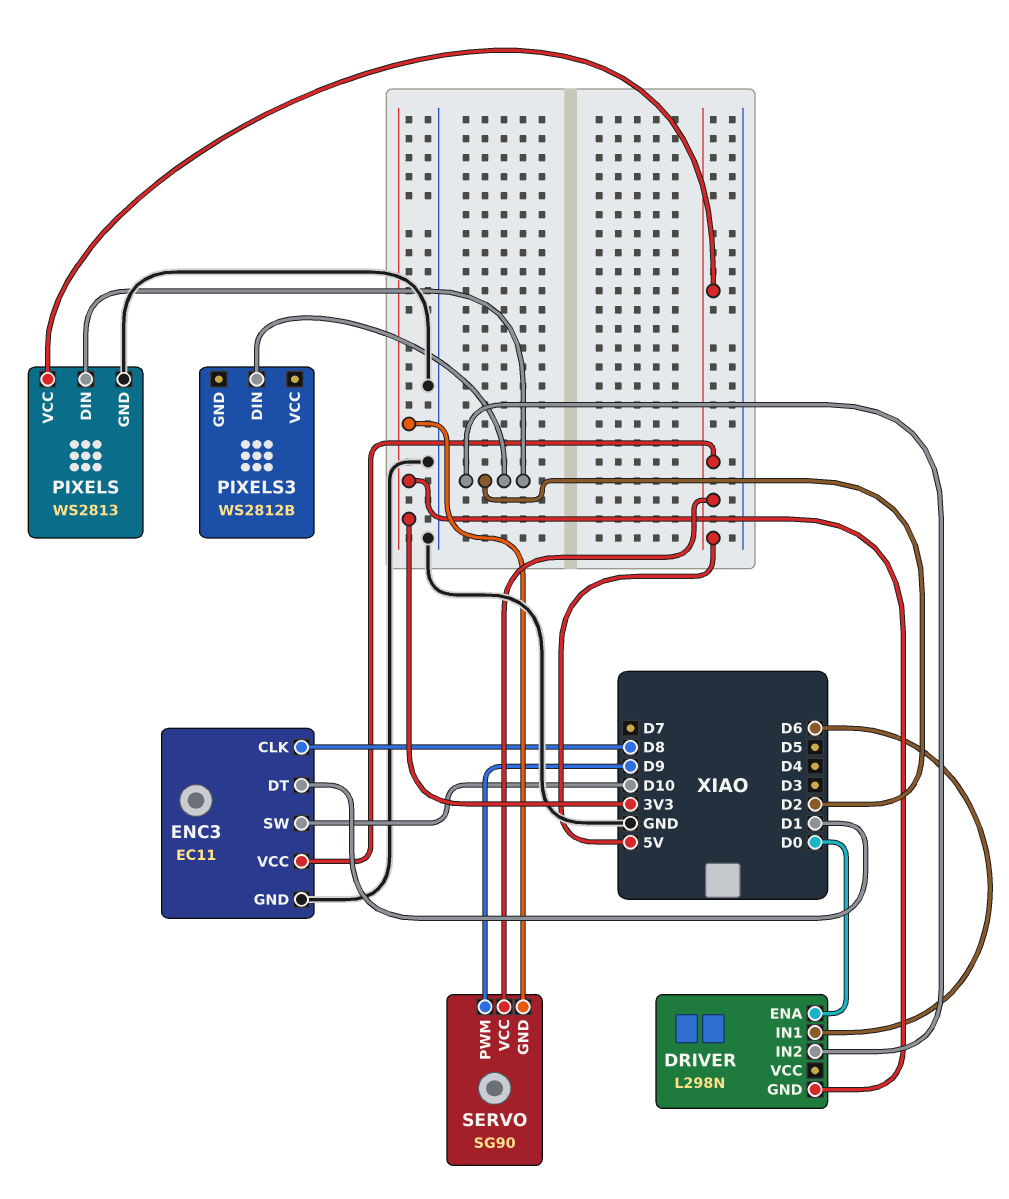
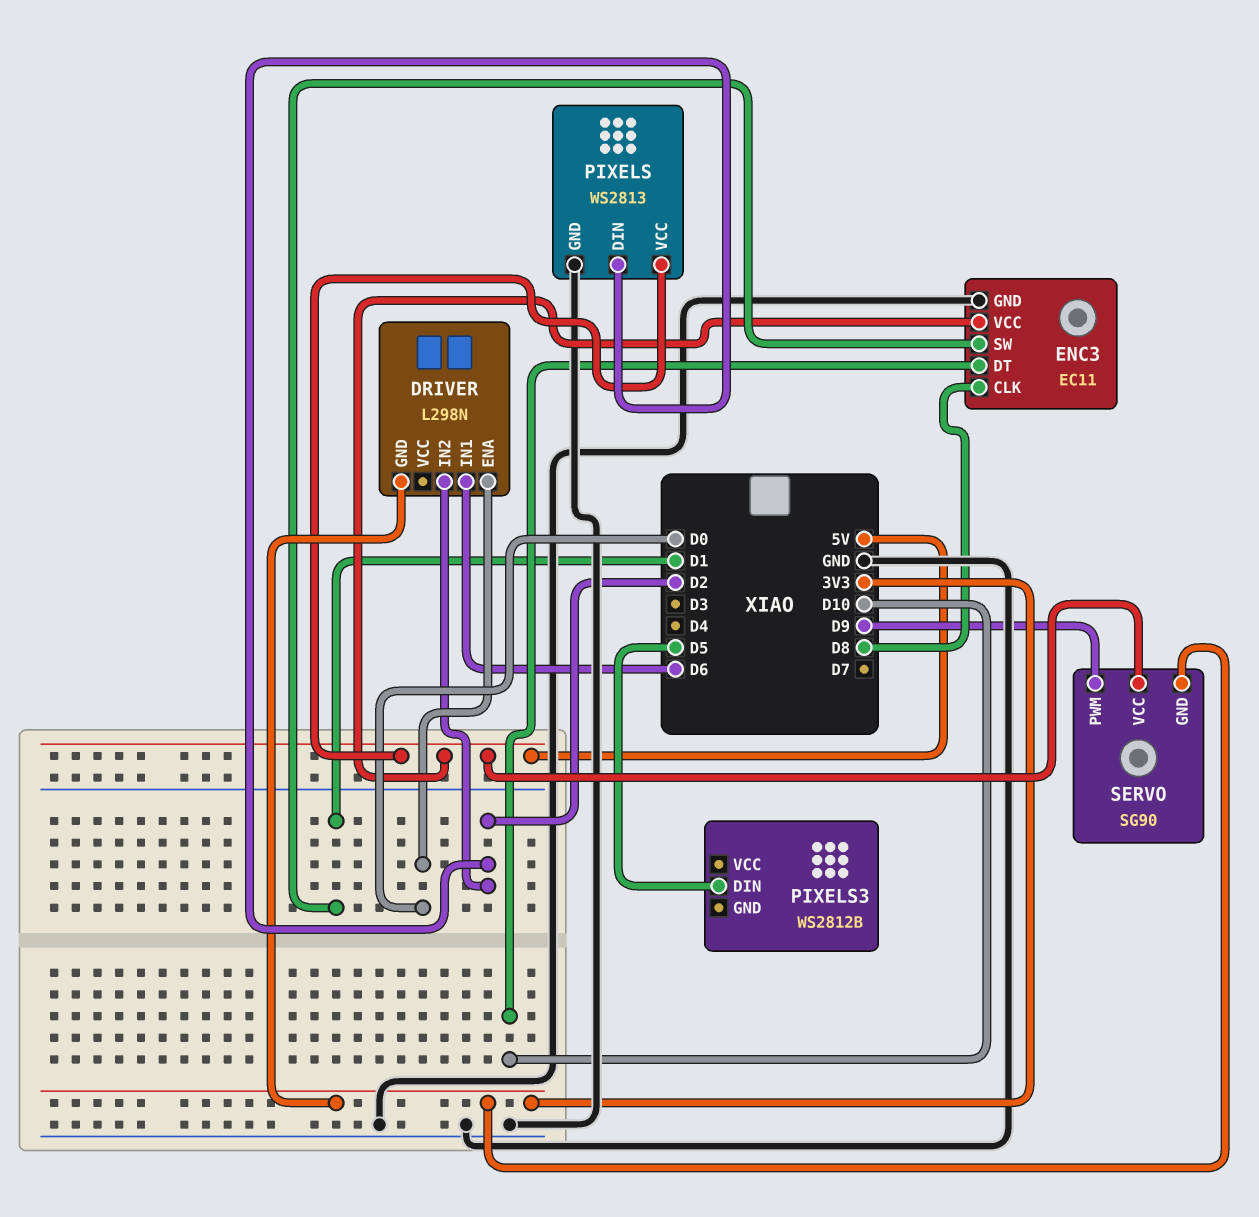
ENC3 pin DT: D1 -> D10
ENC3 pin SW: D10 -> D1
PIXELS3 pin DIN: D2 -> D5

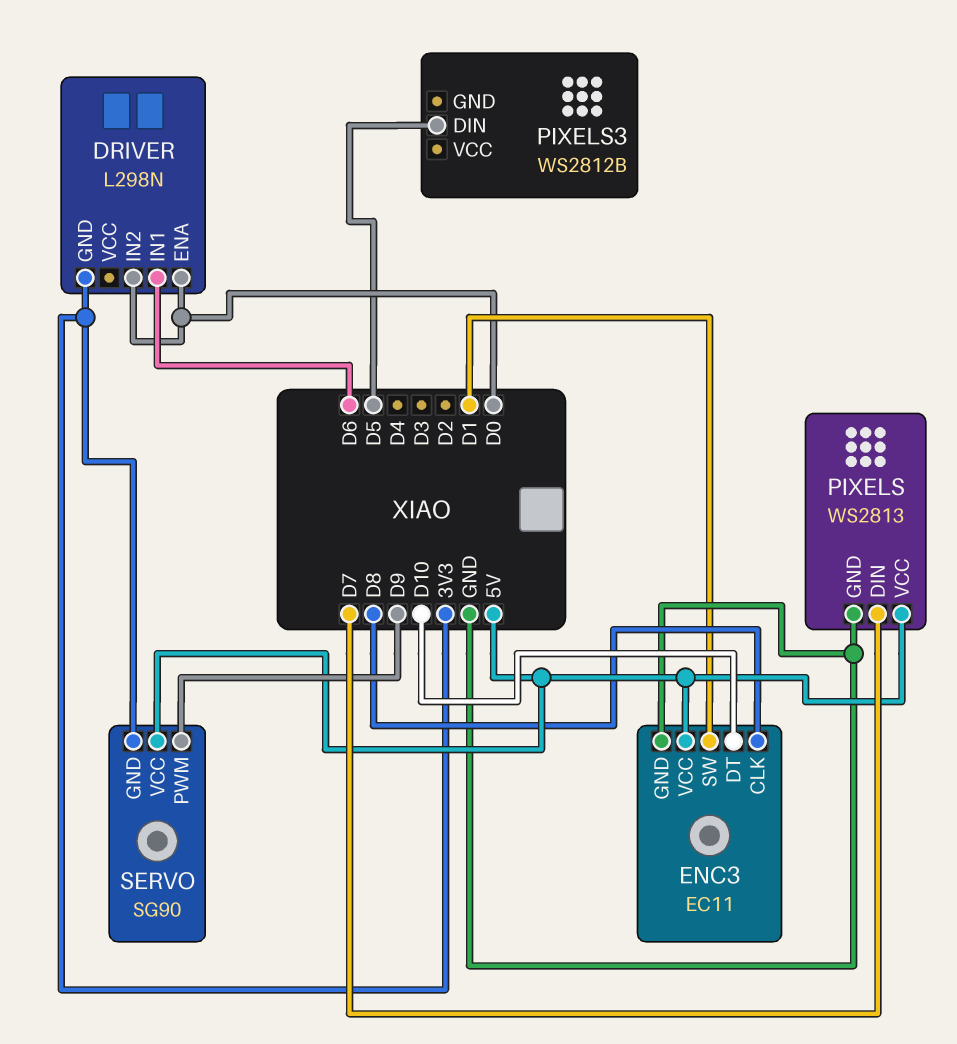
DRIVER pin IN2: D2 -> D0
PIXELS pin DIN: D2 -> D7

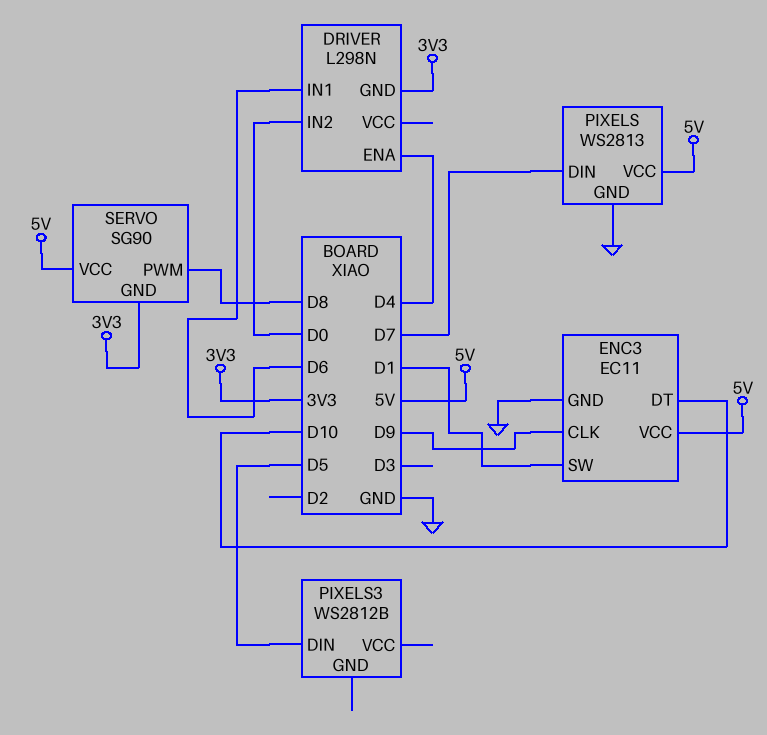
DRIVER pin ENA: D0 -> D4
ENC3 pin CLK: D8 -> D9
SERVO pin PWM: D9 -> D8

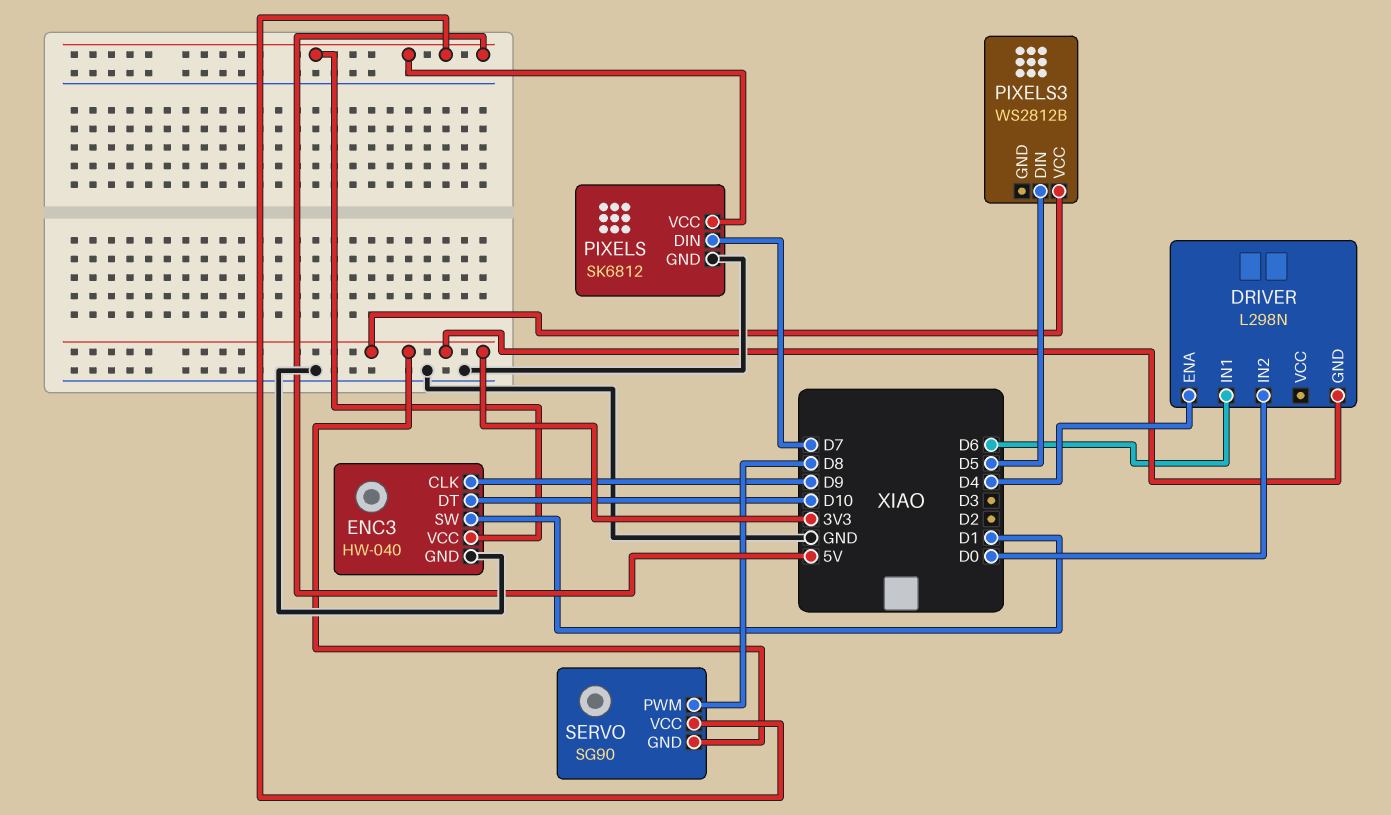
ENC3: EC11 -> HW-040
PIXELS: WS2813 -> SK6812
PIXELS3 pin VCC: none -> 3V3

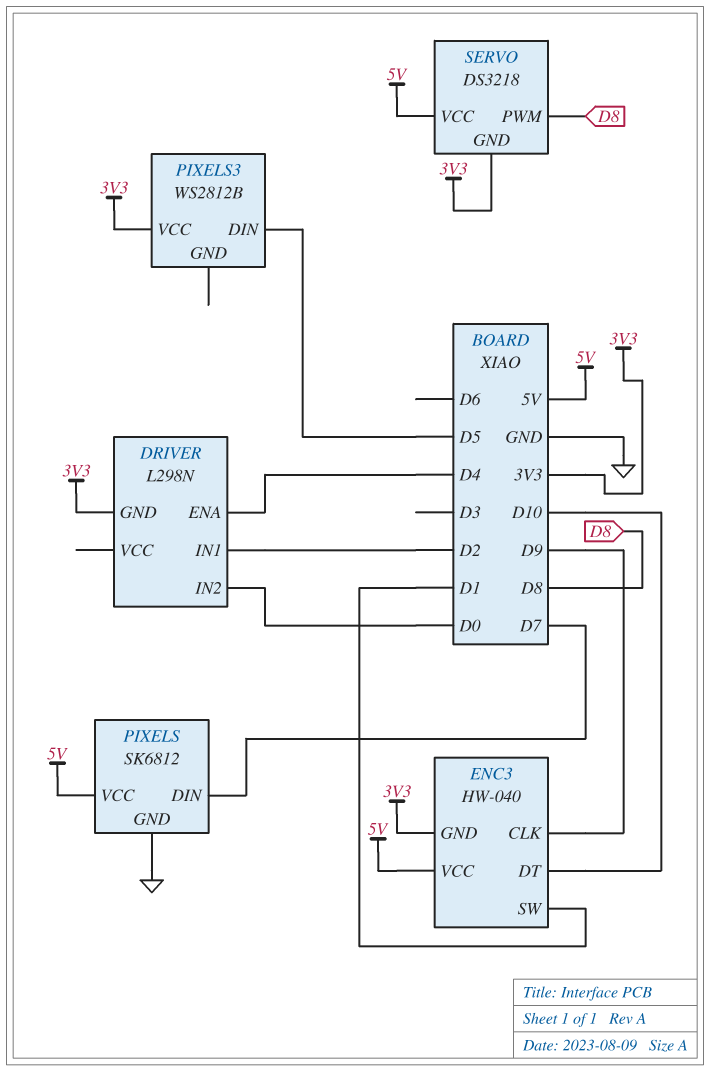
DRIVER pin IN1: D6 -> D2
ENC3 pin GND: GND -> 3V3
SERVO: SG90 -> DS3218

